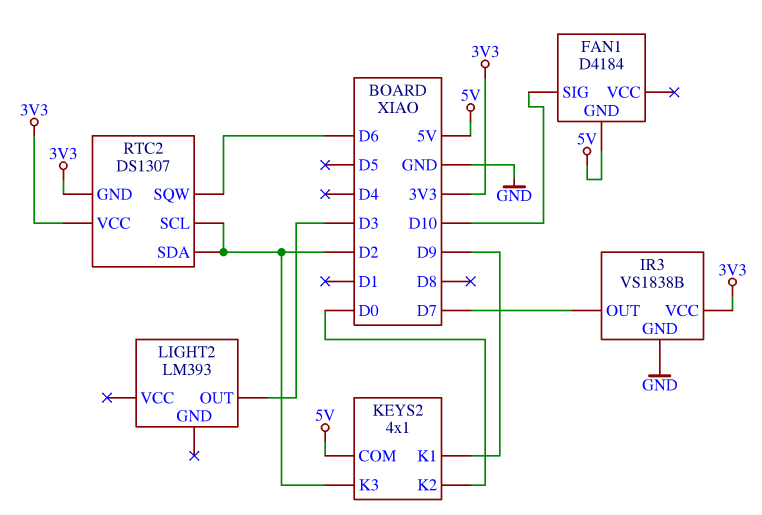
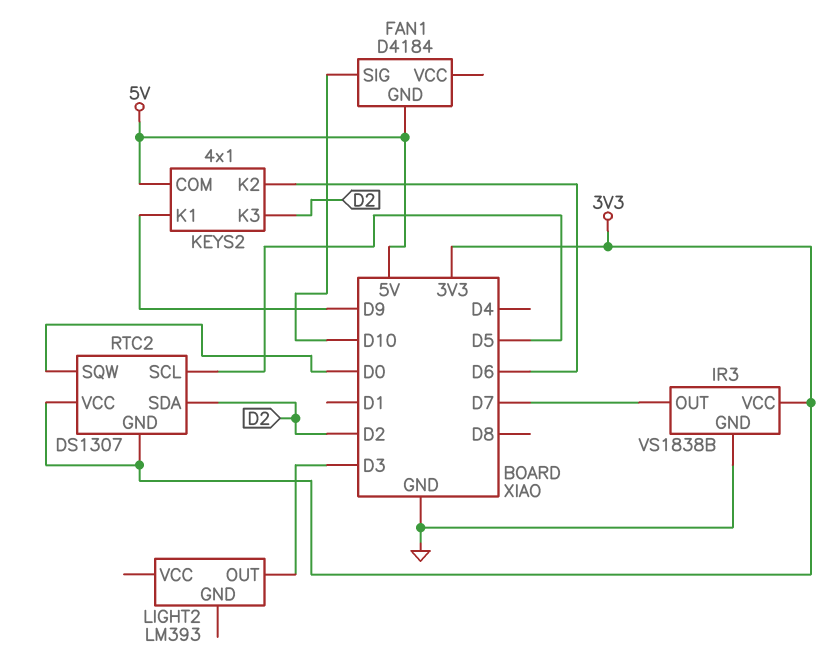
KEYS2 pin K2: D0 -> D6
RTC2 pin SCL: D2 -> D5
RTC2 pin SQW: D6 -> D0

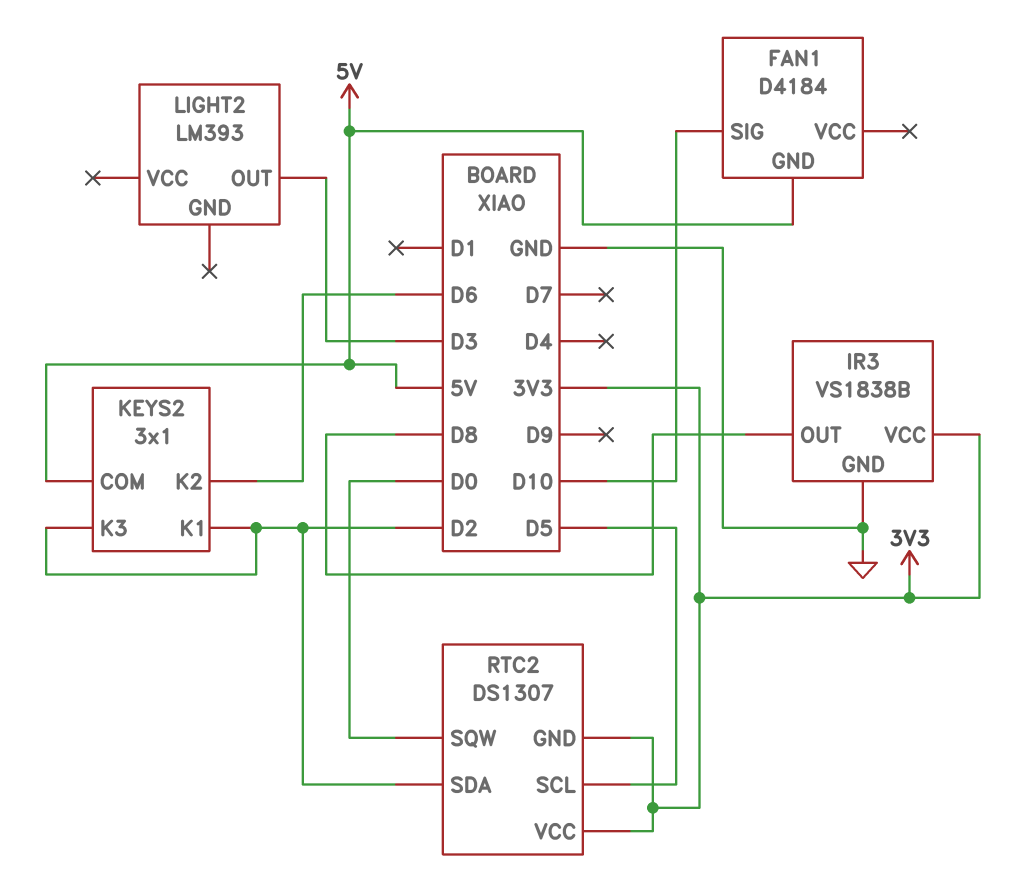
IR3 pin OUT: D7 -> D8
KEYS2: 4x1 -> 3x1
KEYS2 pin K1: D9 -> D2

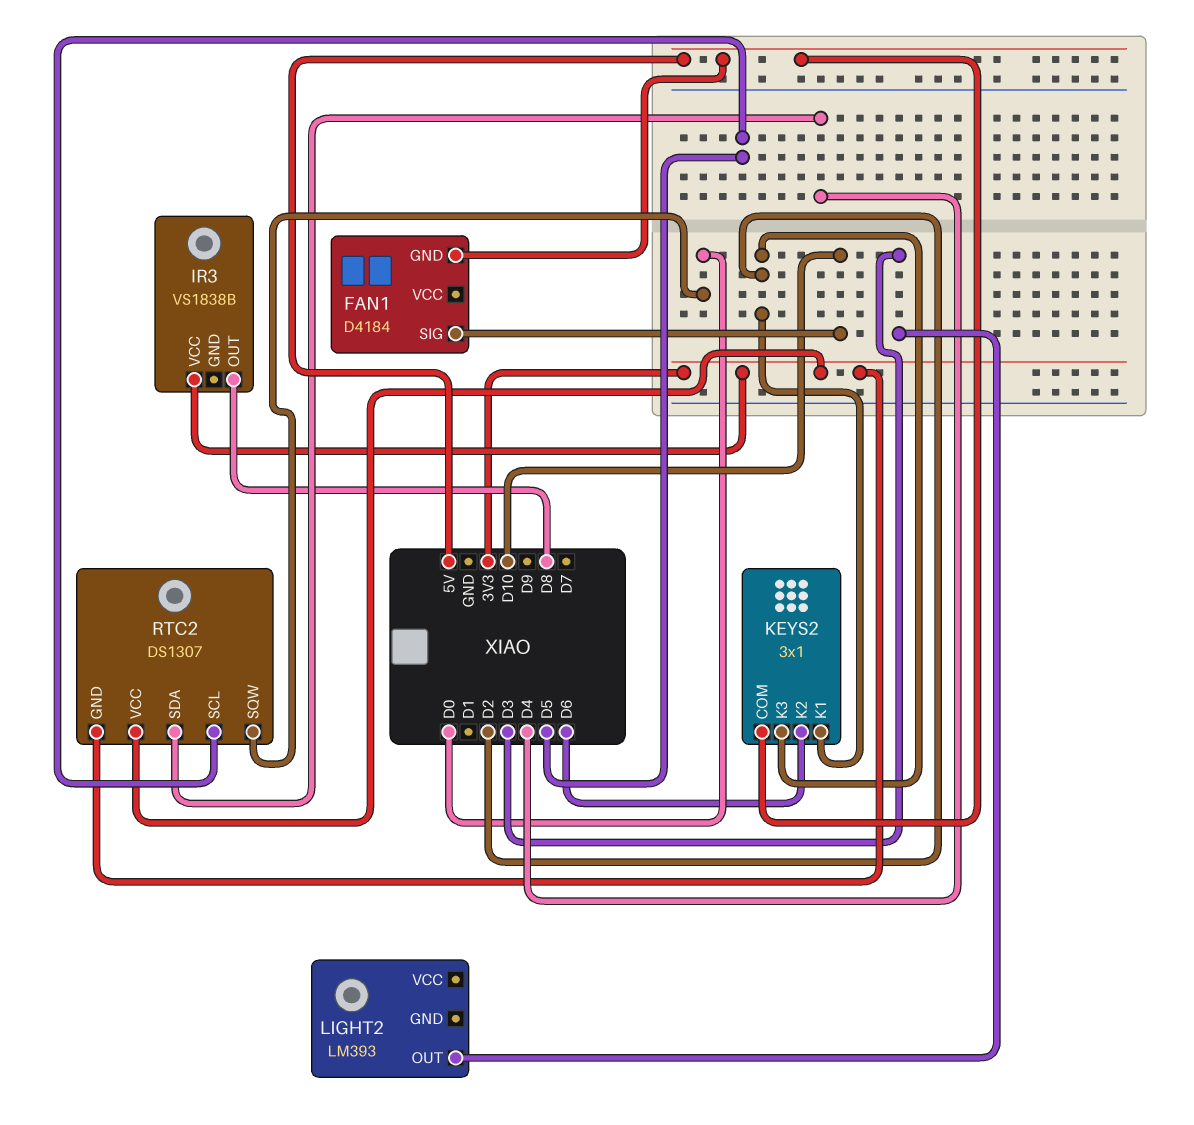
IR3 pin GND: GND -> none
RTC2 pin SDA: D2 -> D4

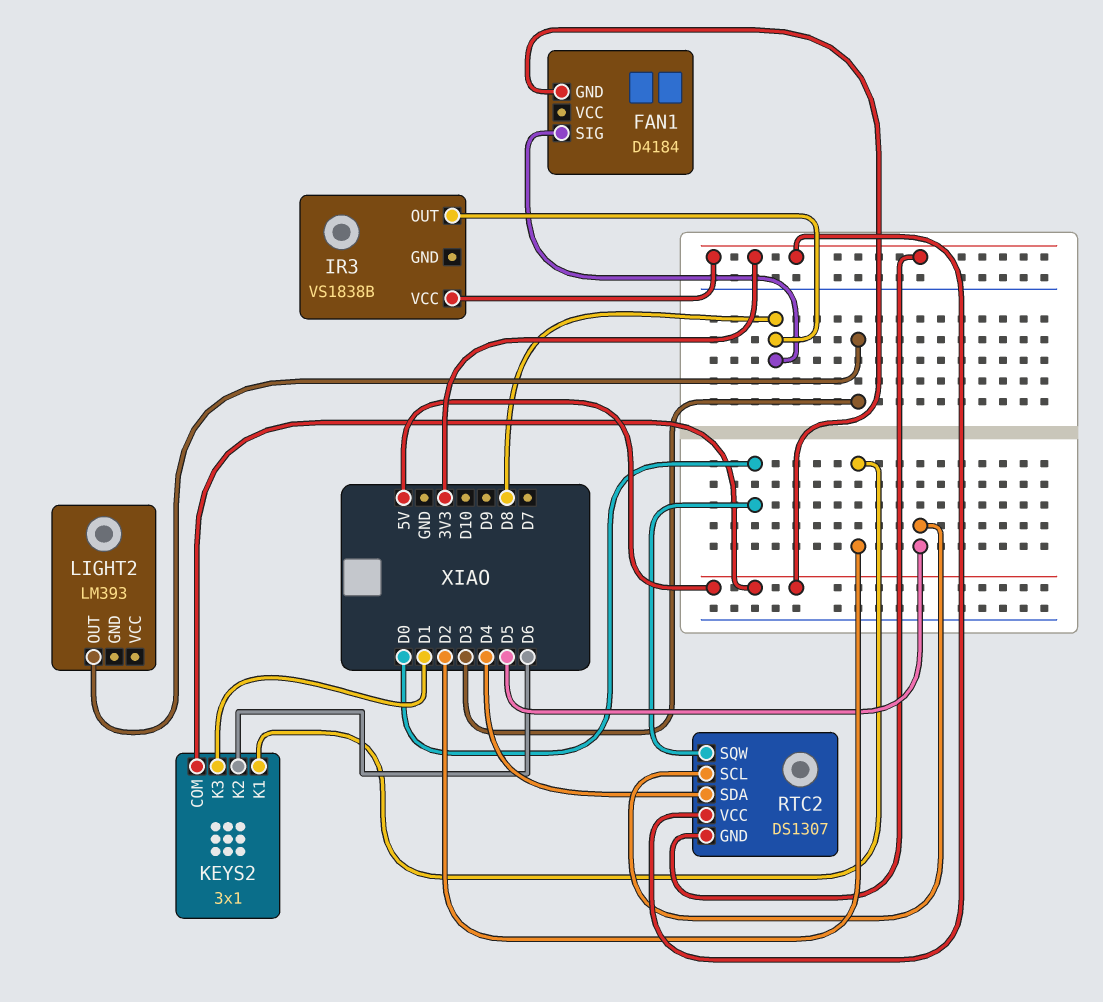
FAN1 pin SIG: D10 -> D8
KEYS2 pin K3: D2 -> D1

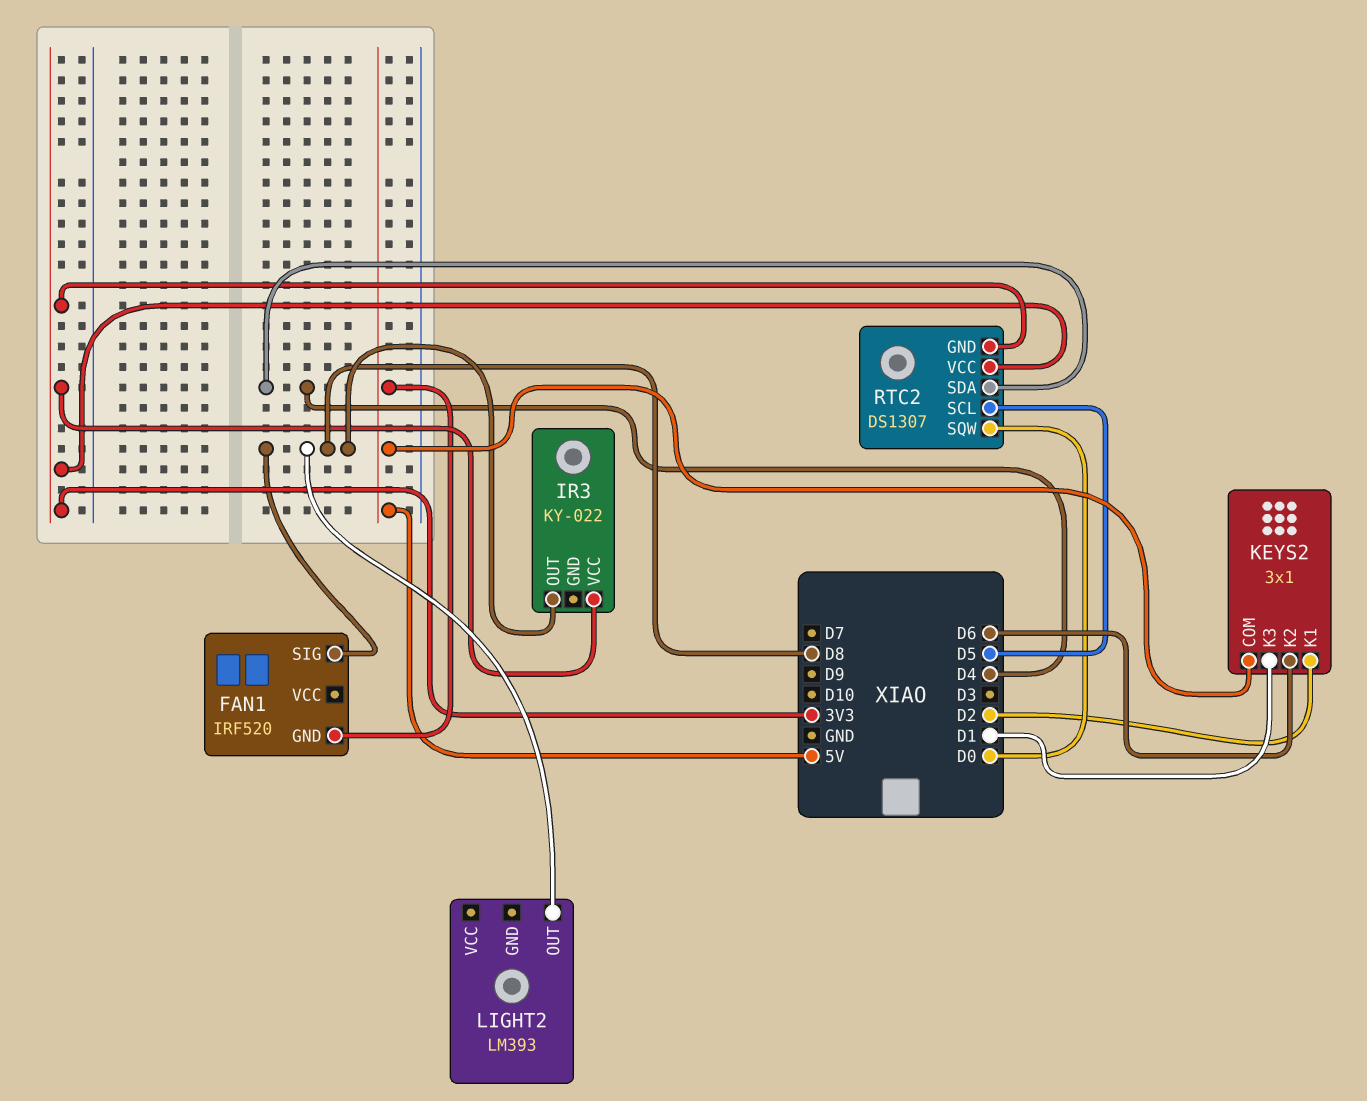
FAN1: D4184 -> IRF520
IR3: VS1838B -> KY-022
LIGHT2 pin OUT: D3 -> D8

